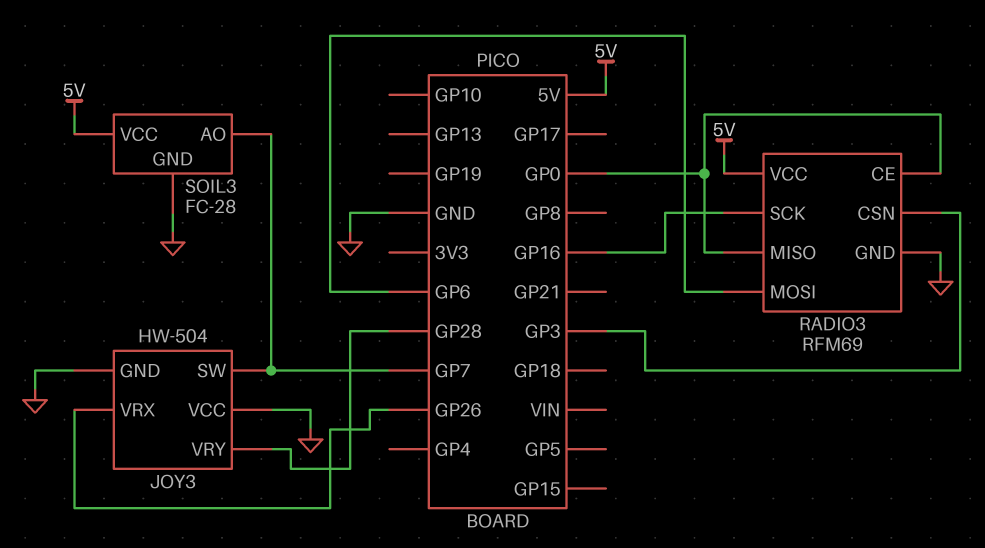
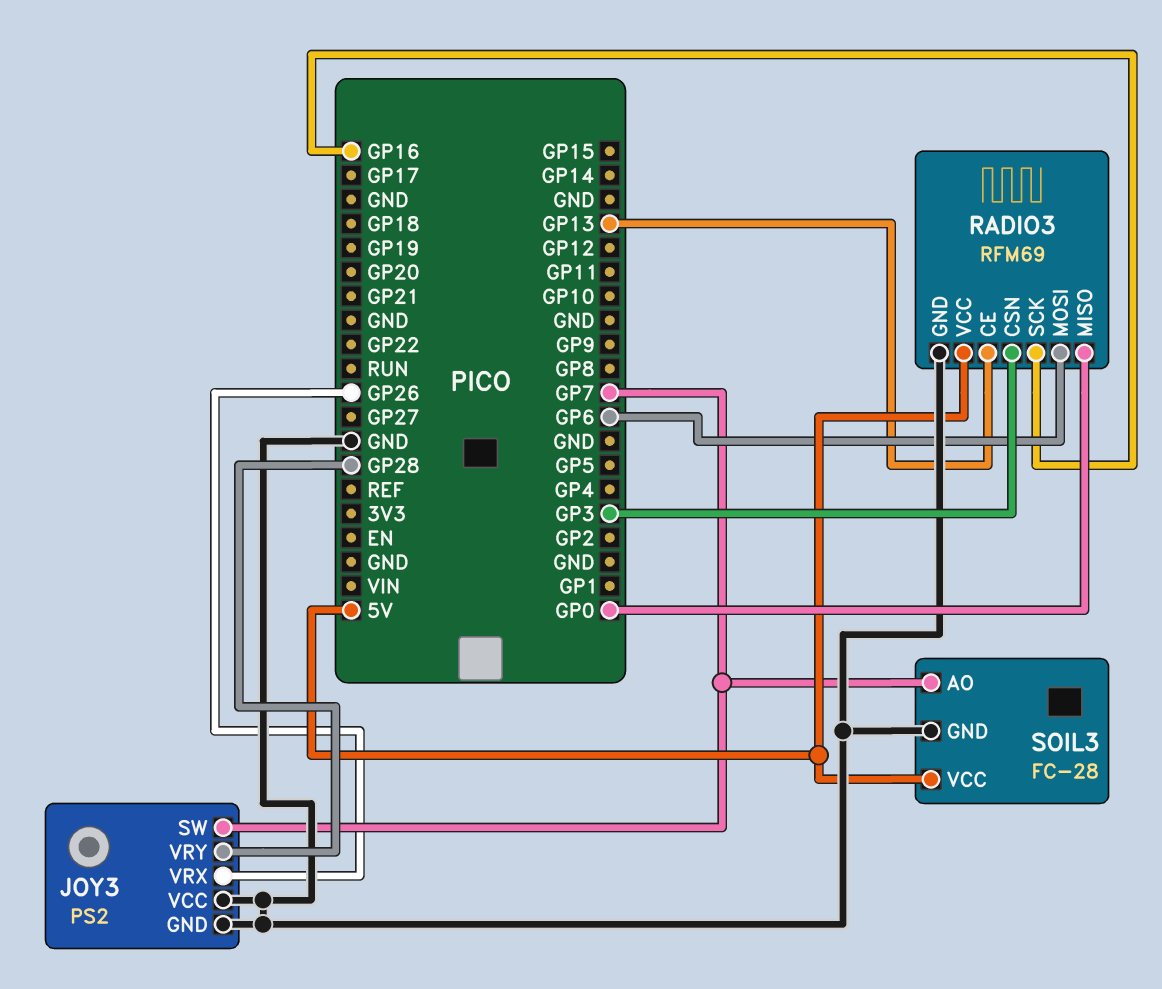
JOY3: HW-504 -> PS2
RADIO3 pin CE: GP0 -> GP13

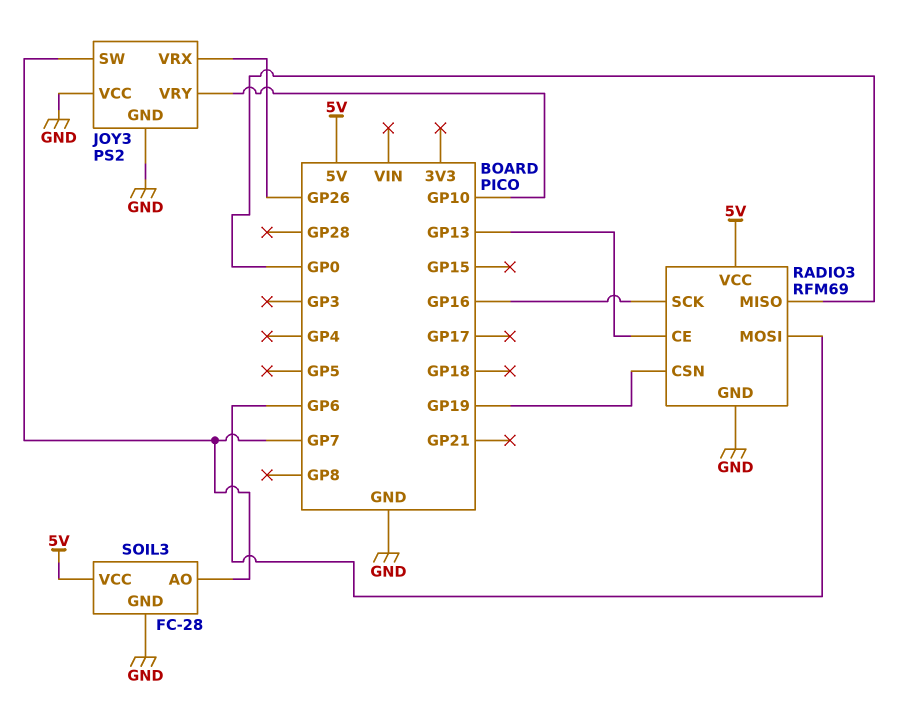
JOY3 pin VRY: GP28 -> GP10
RADIO3 pin CSN: GP3 -> GP19

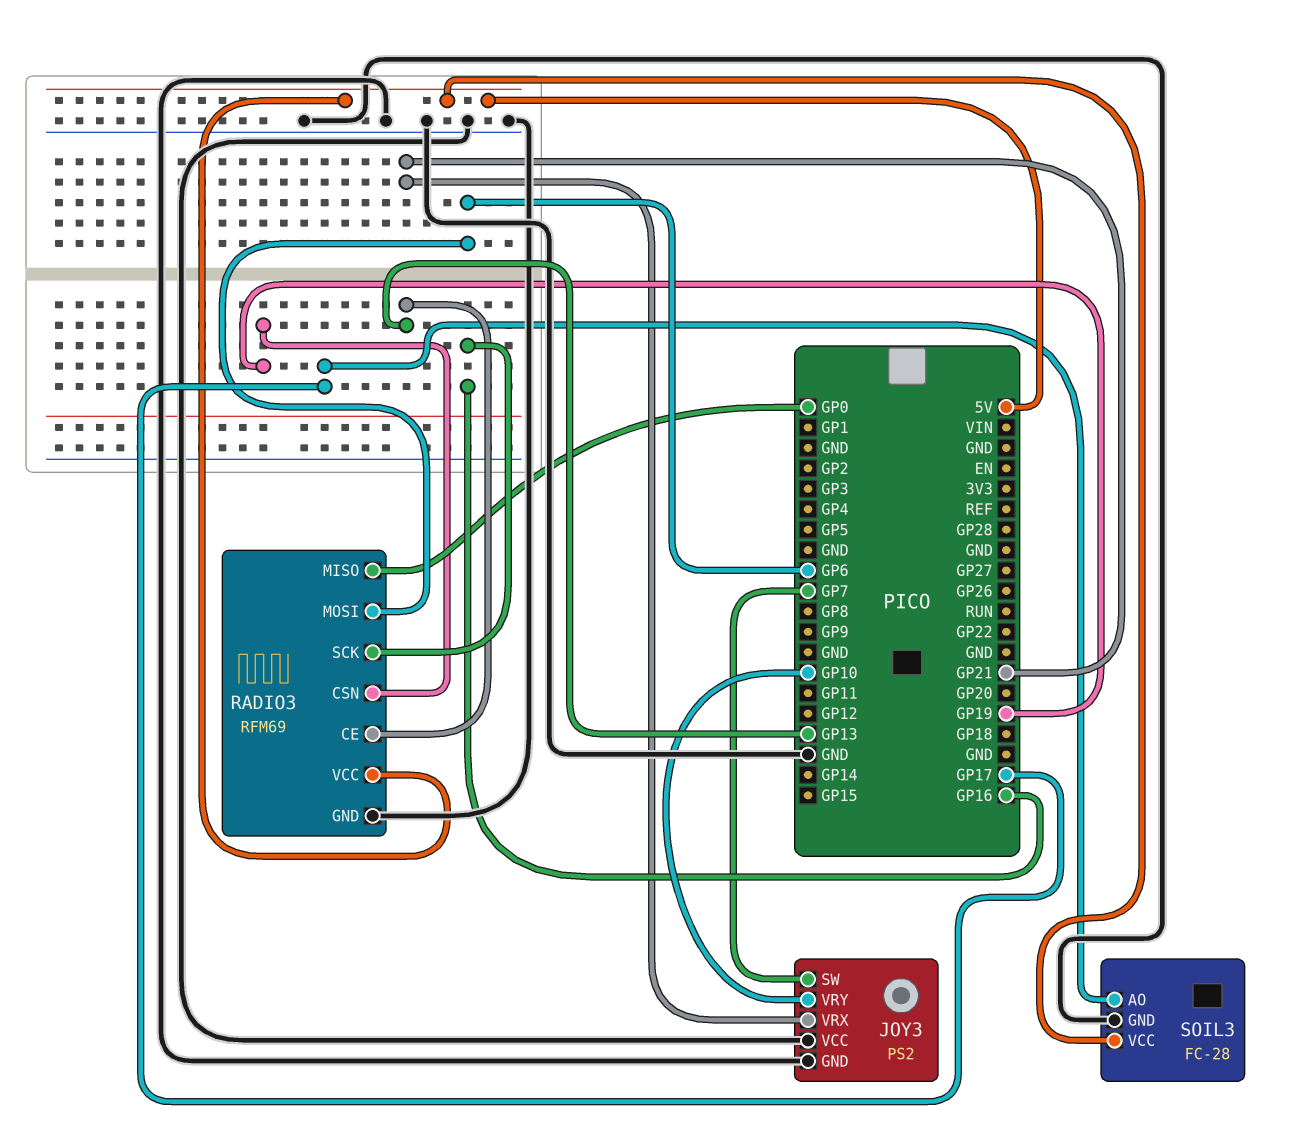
JOY3 pin VRX: GP26 -> GP21
SOIL3 pin AO: GP7 -> GP17

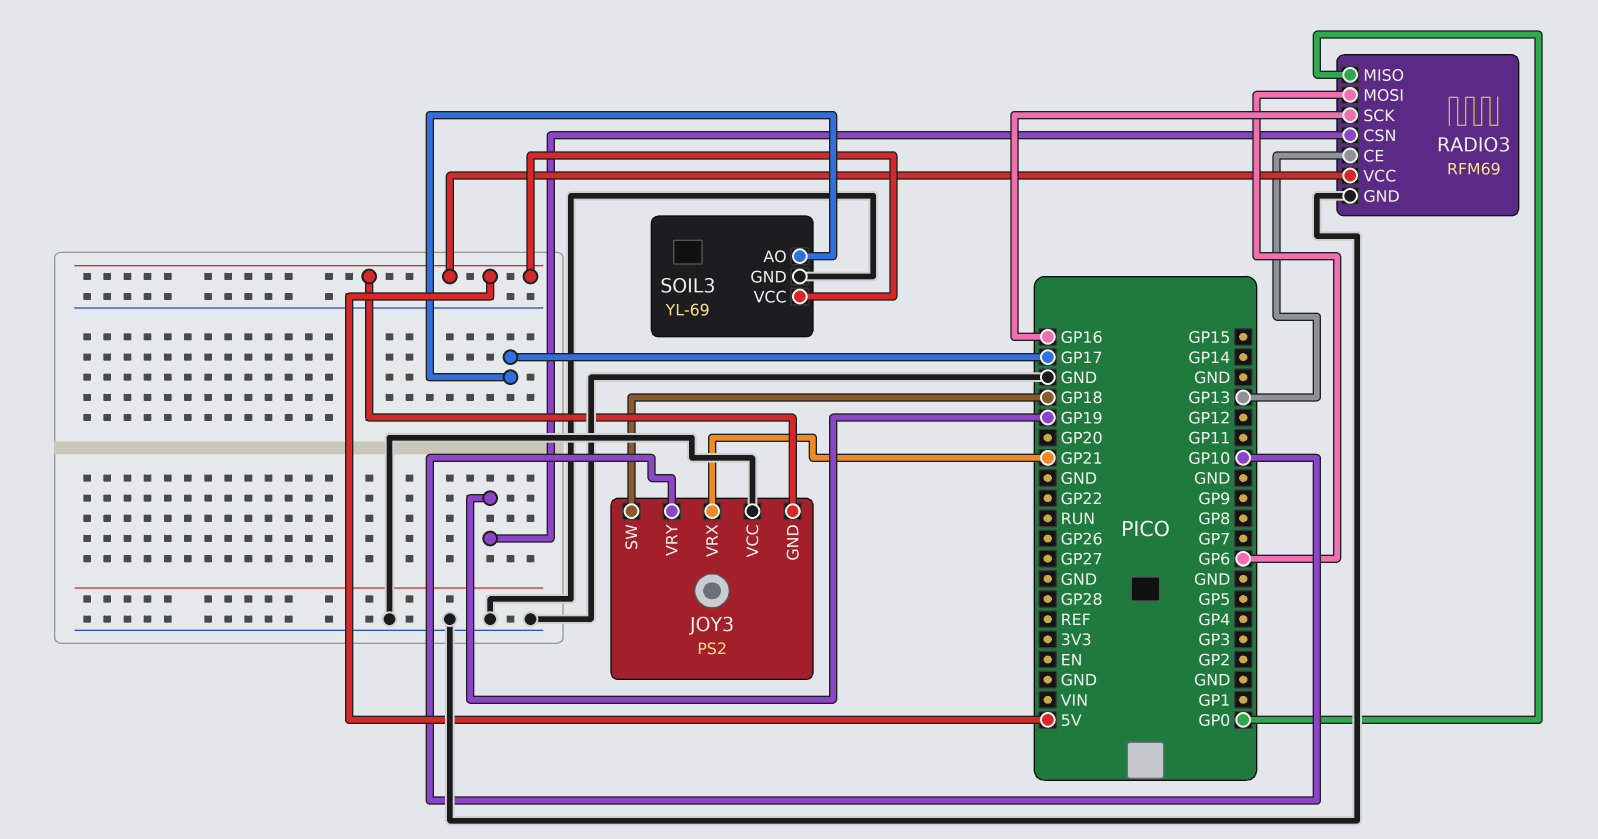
JOY3 pin GND: GND -> 5V
JOY3 pin SW: GP7 -> GP18
SOIL3: FC-28 -> YL-69

